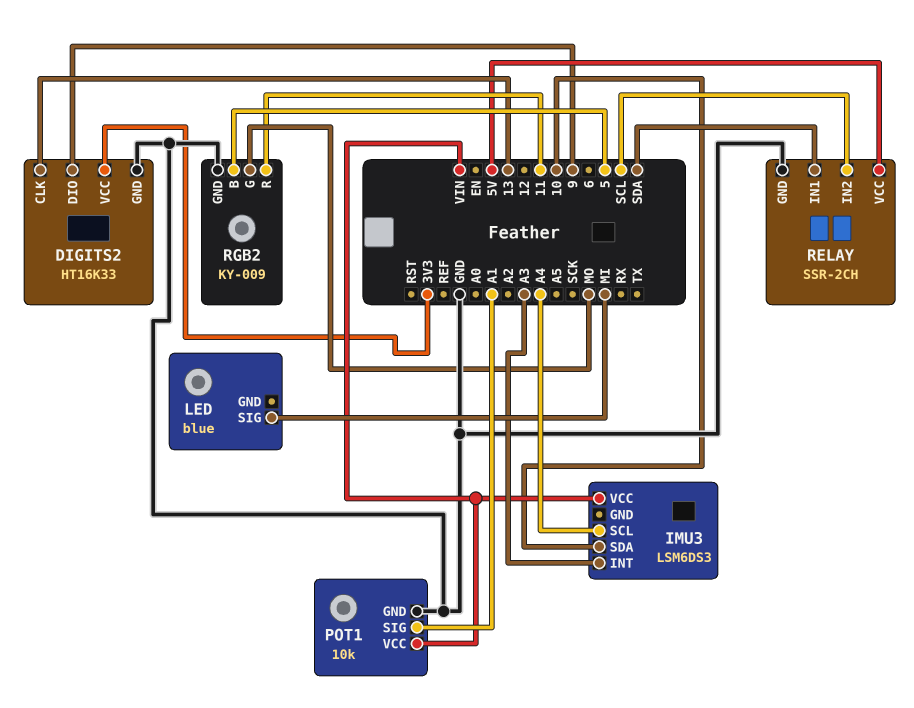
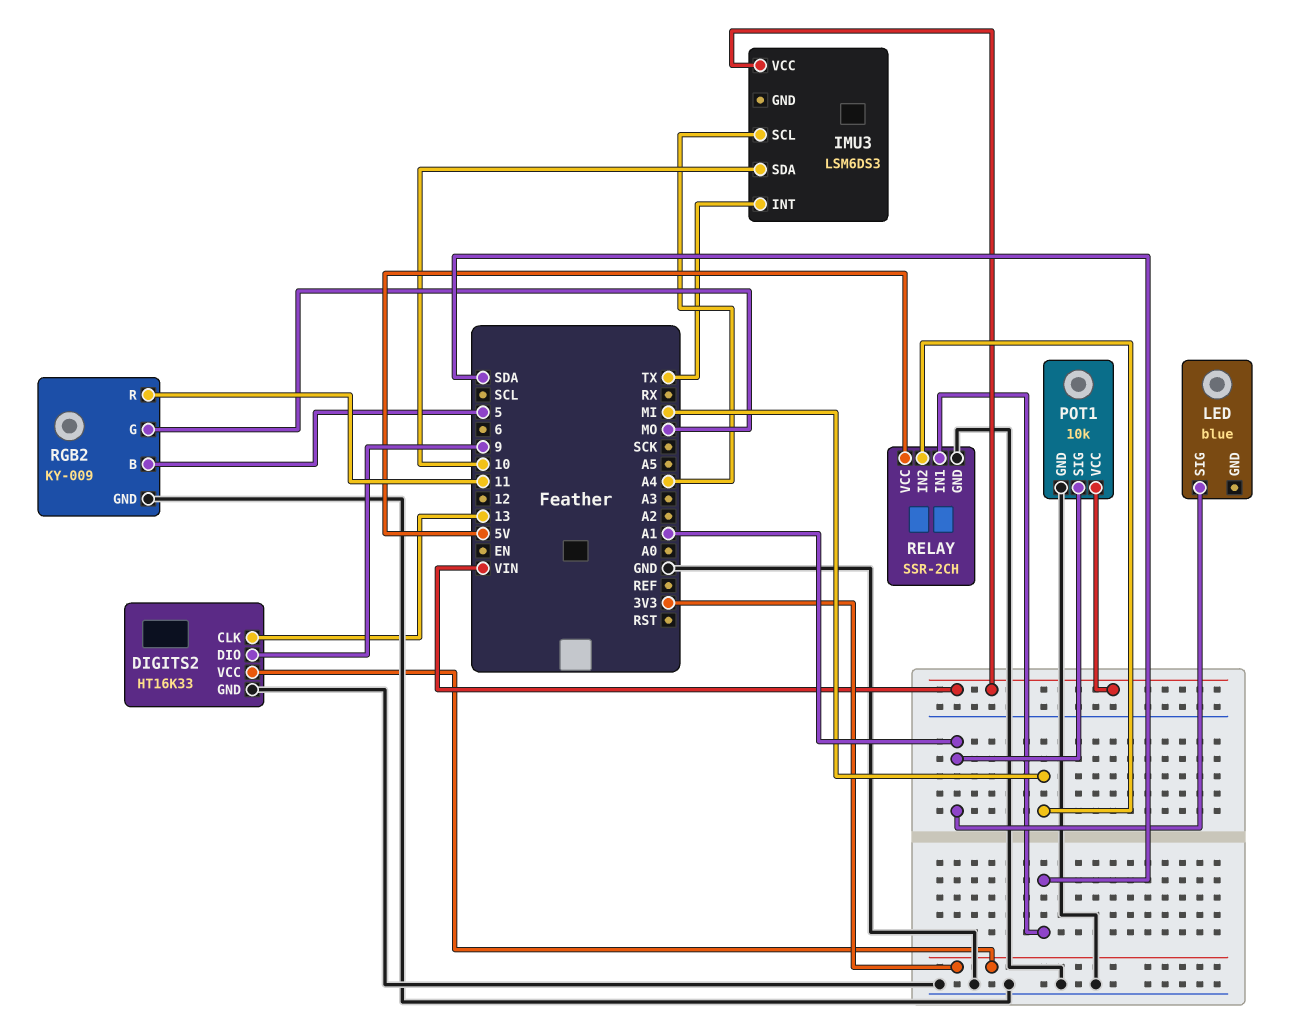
IMU3 pin INT: A3 -> TX
LED pin SIG: MI -> A1
RELAY pin IN2: SCL -> MI

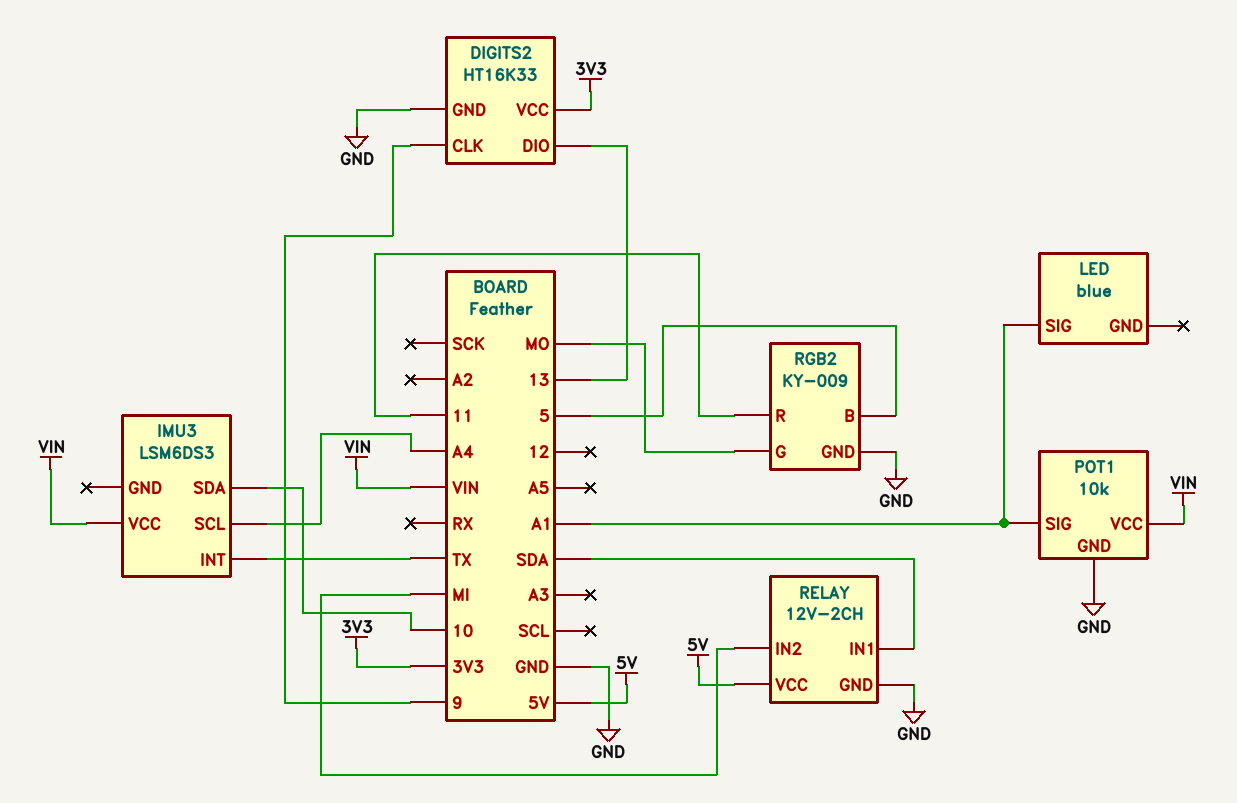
DIGITS2 pin CLK: 13 -> 9
DIGITS2 pin DIO: 9 -> 13
RELAY: SSR-2CH -> 12V-2CH

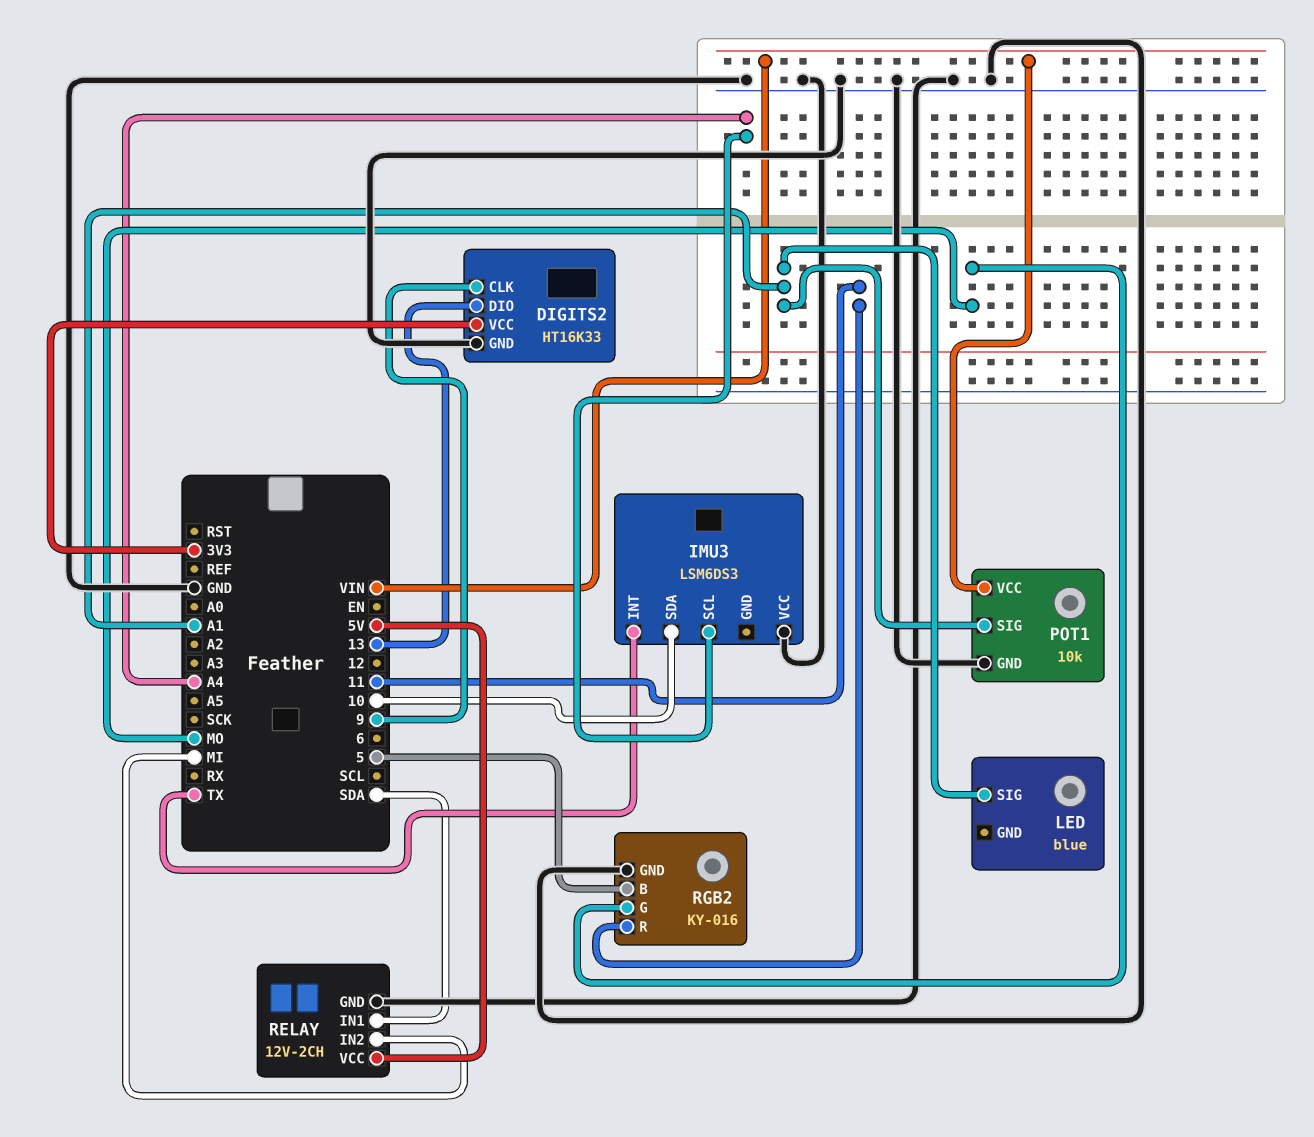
IMU3 pin VCC: VIN -> GND
RGB2: KY-009 -> KY-016

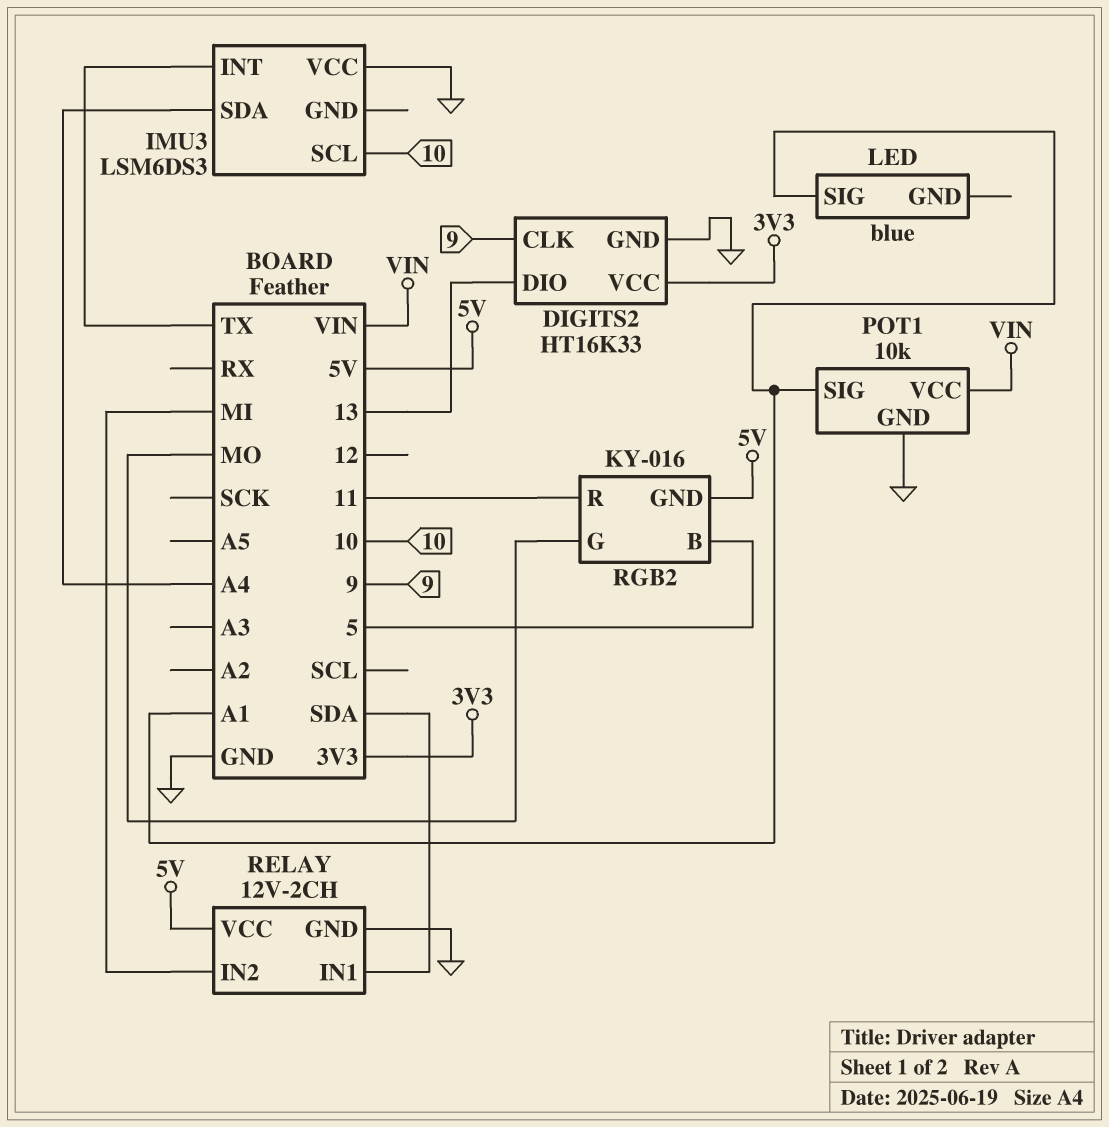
IMU3 pin SCL: A4 -> 10
IMU3 pin SDA: 10 -> A4
RGB2 pin GND: GND -> 5V

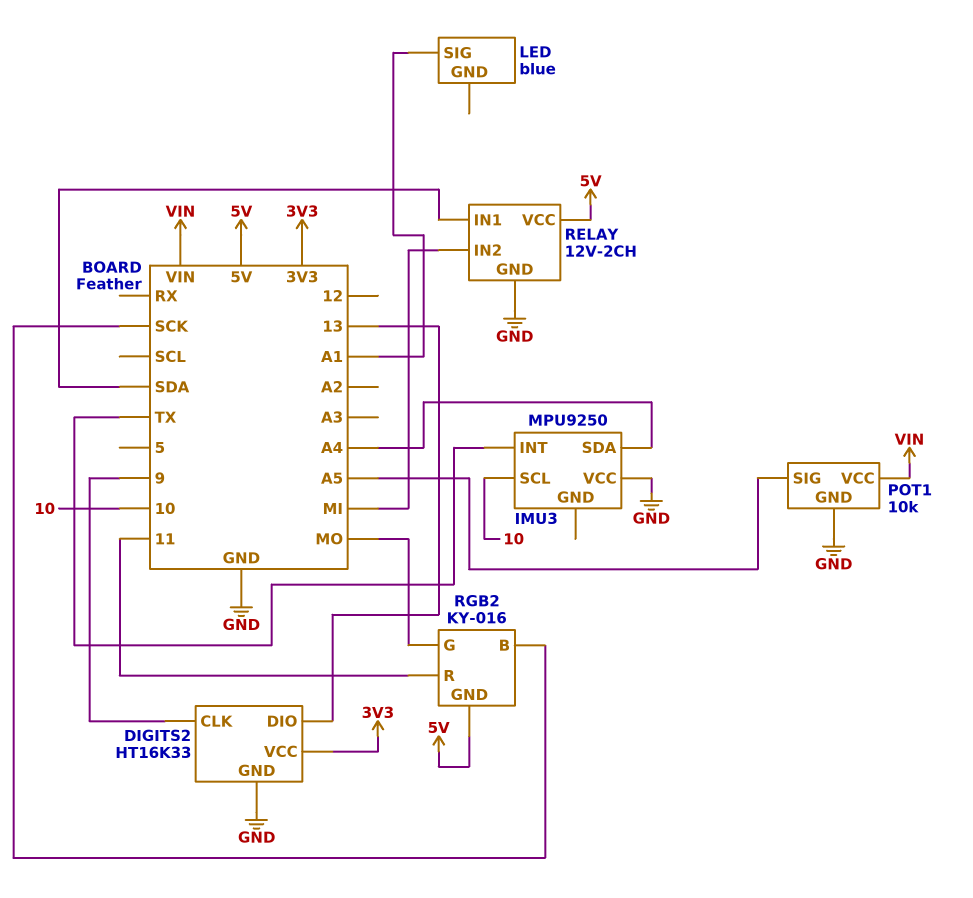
IMU3: LSM6DS3 -> MPU9250
POT1 pin SIG: A1 -> A5
RGB2 pin B: 5 -> SCK

